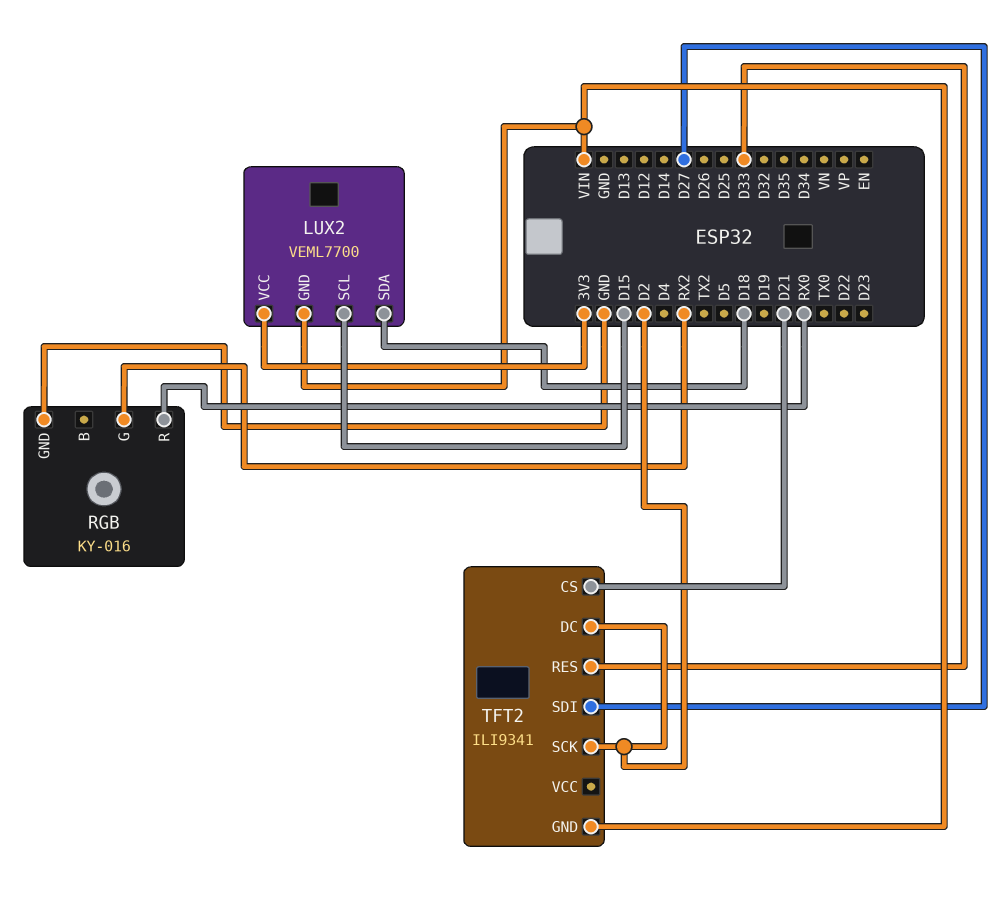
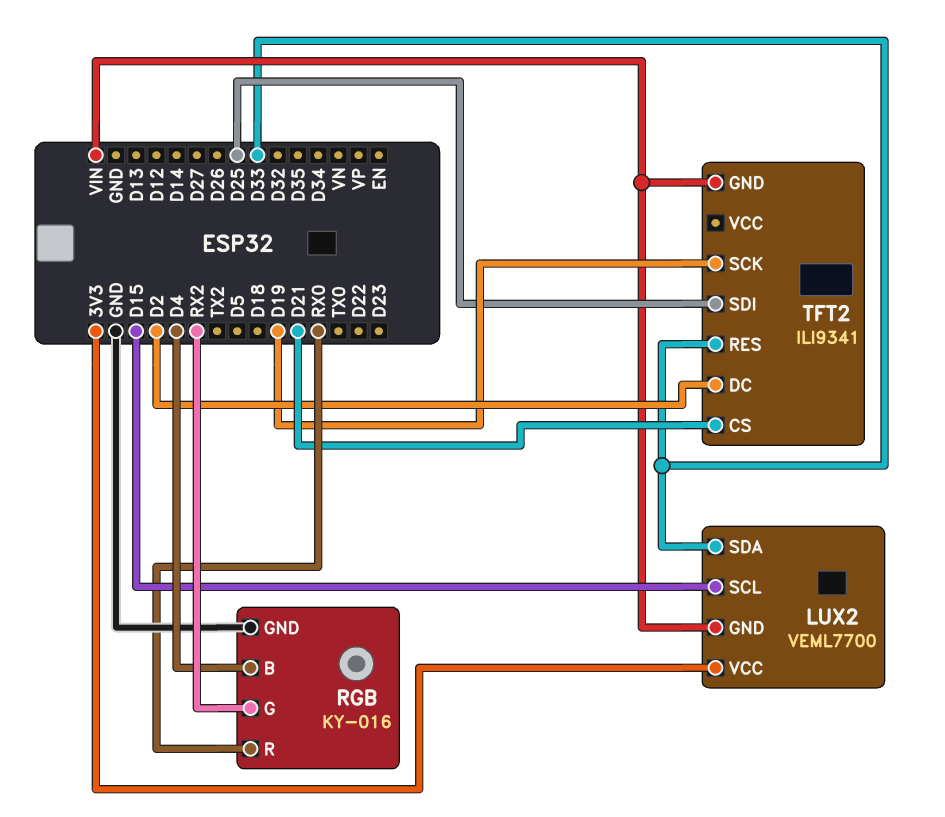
LUX2 pin SDA: D18 -> D33
RGB pin B: none -> D4
TFT2 pin SCK: D2 -> D19
TFT2 pin SDI: D27 -> D25

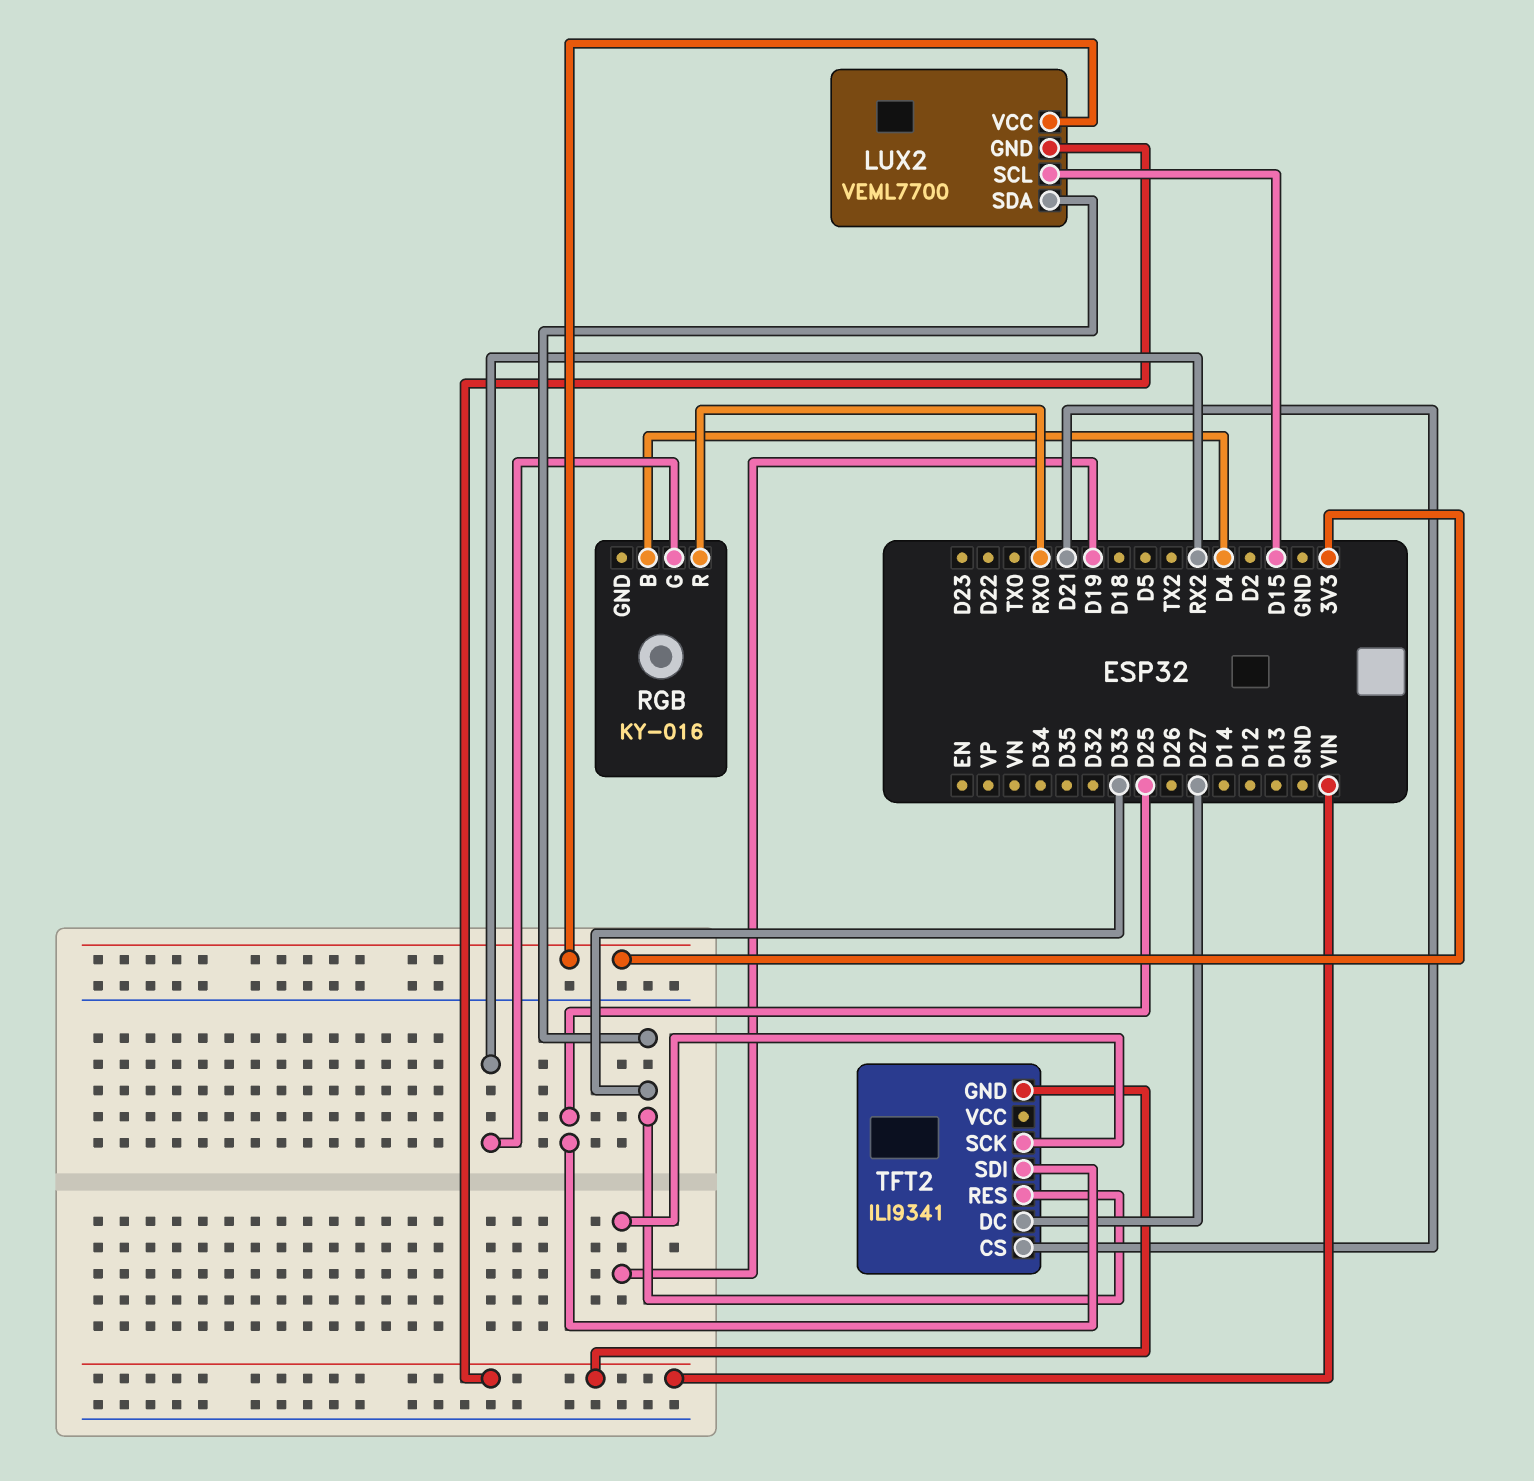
RGB pin GND: GND -> none
TFT2 pin DC: D2 -> D27

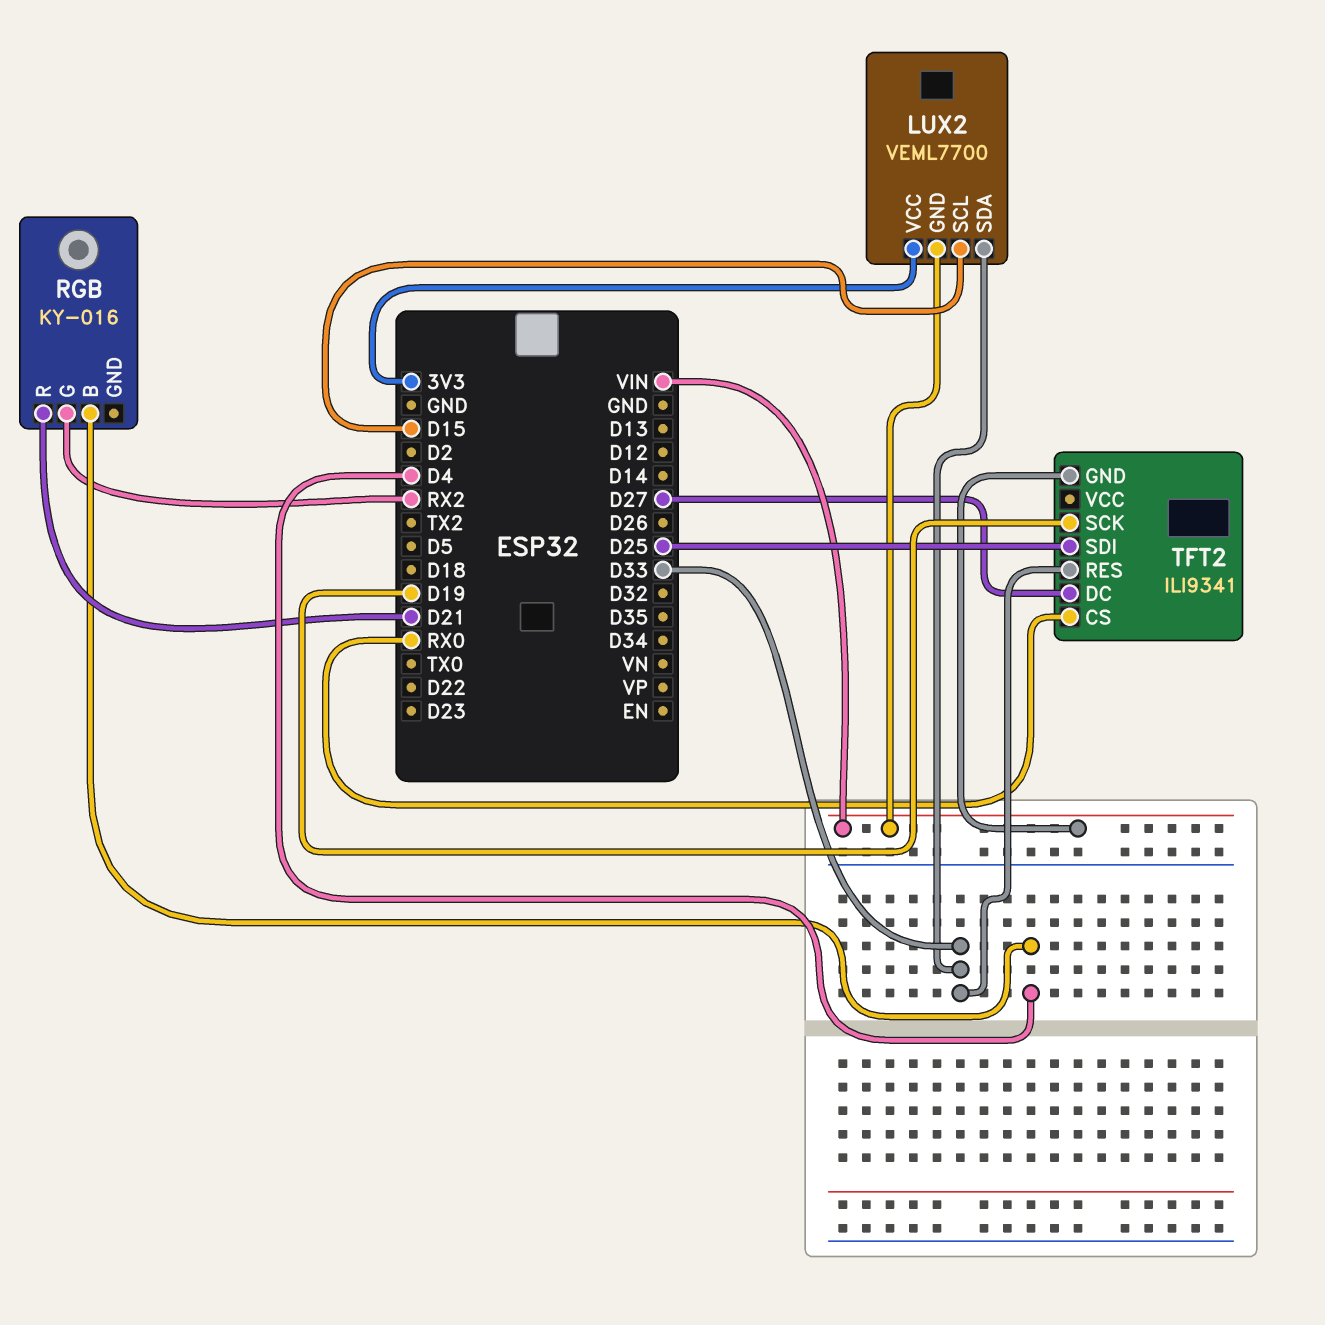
RGB pin R: RX0 -> D21
TFT2 pin CS: D21 -> RX0

